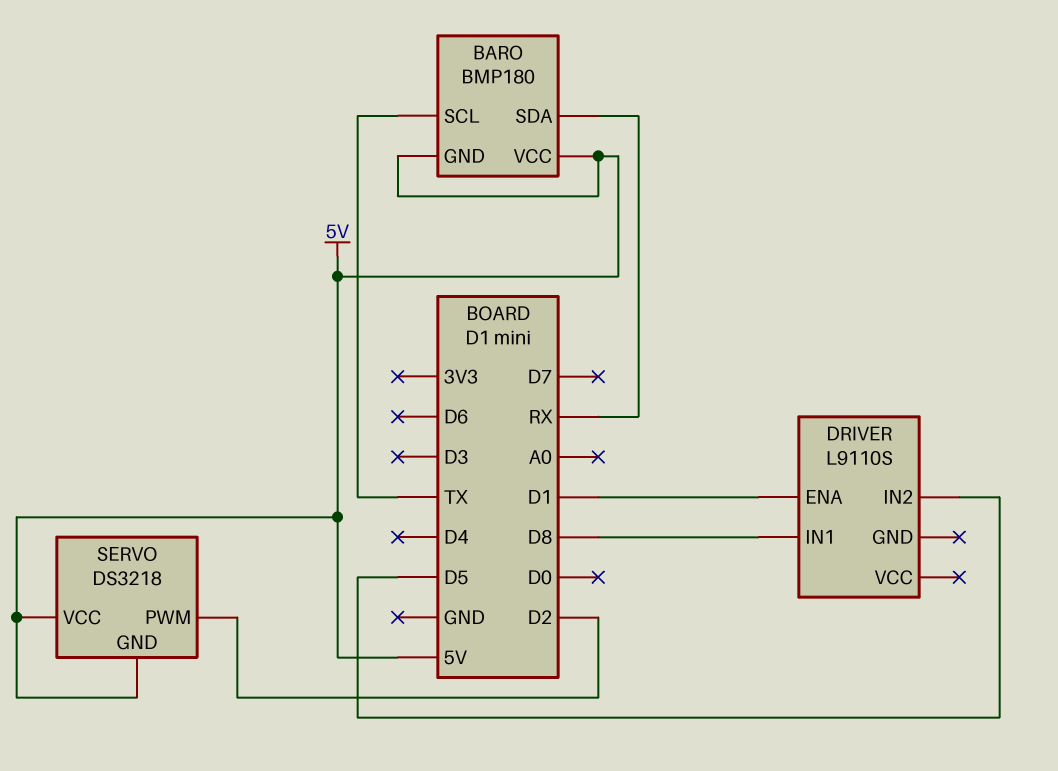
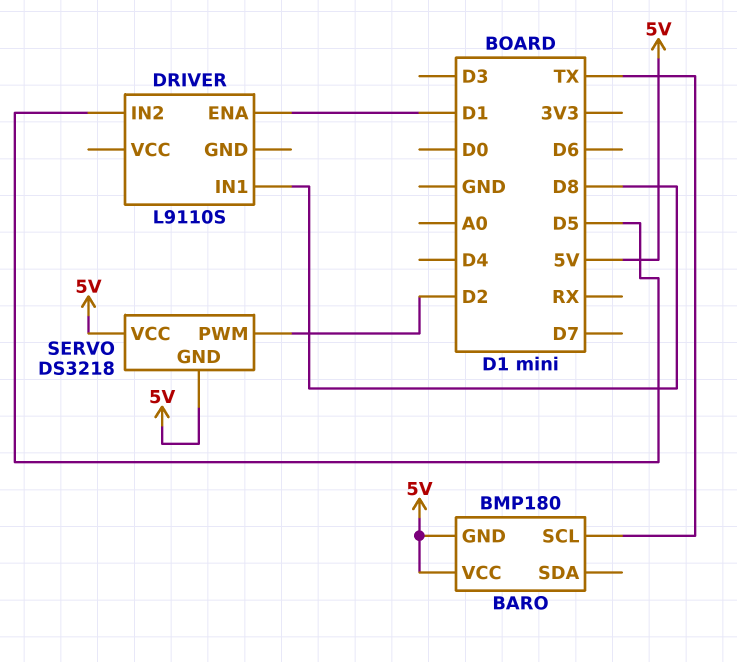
BARO pin SDA: RX -> none

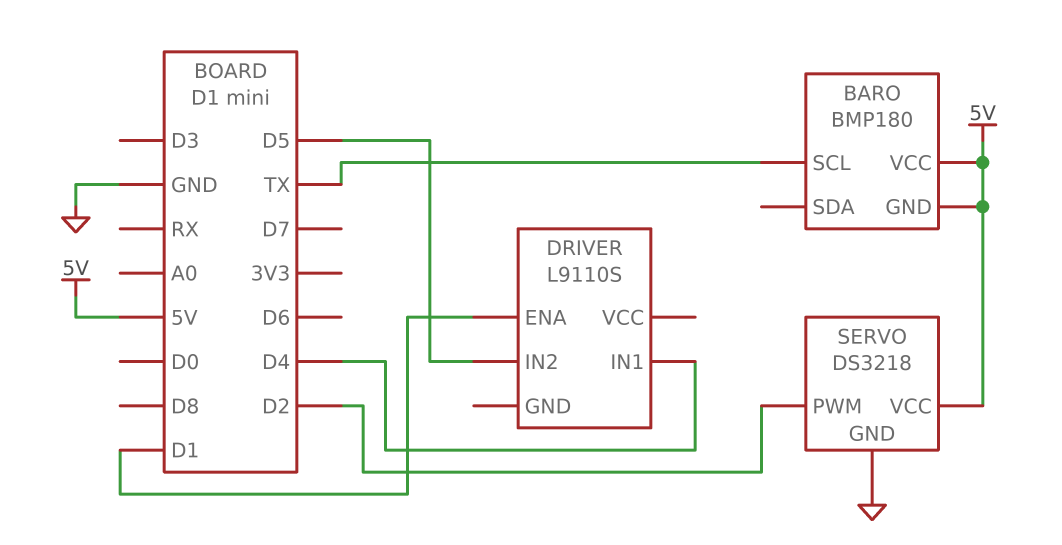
DRIVER pin IN1: D8 -> D4
SERVO pin GND: 5V -> GND

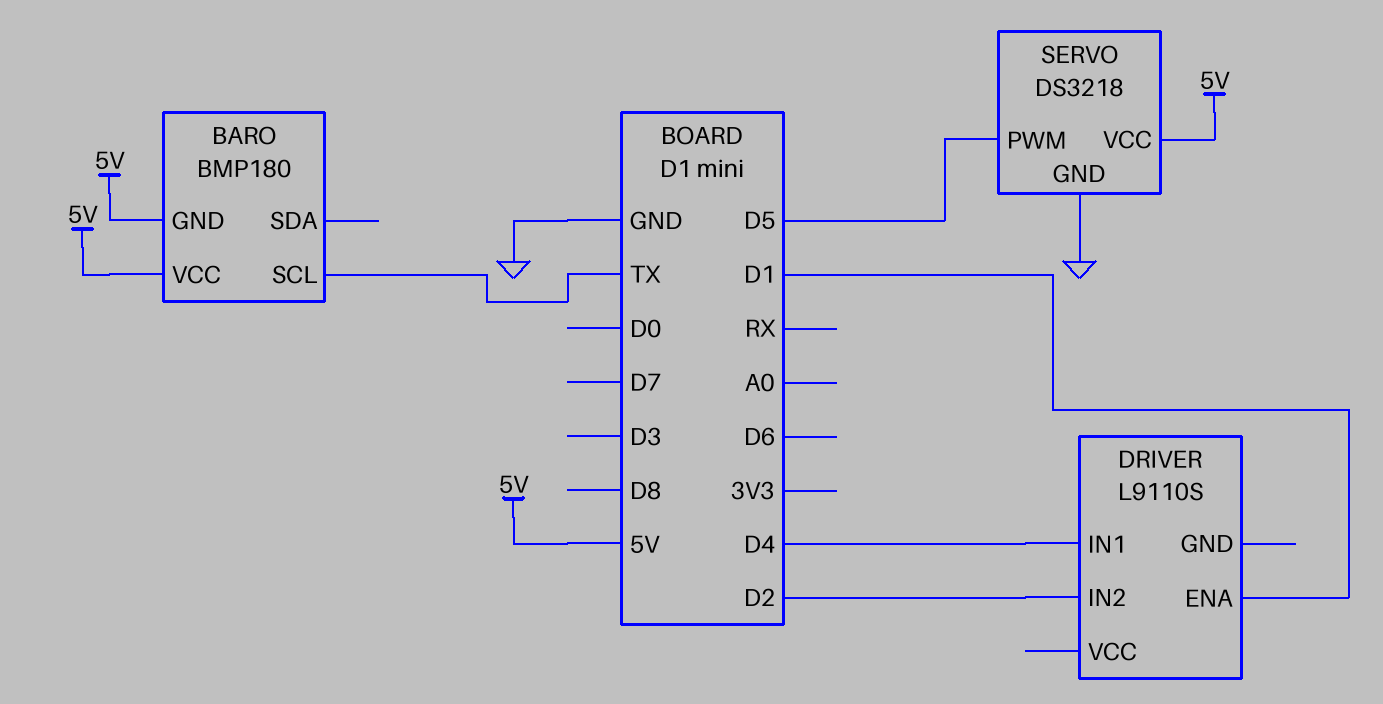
DRIVER pin IN2: D5 -> D2
SERVO pin PWM: D2 -> D5

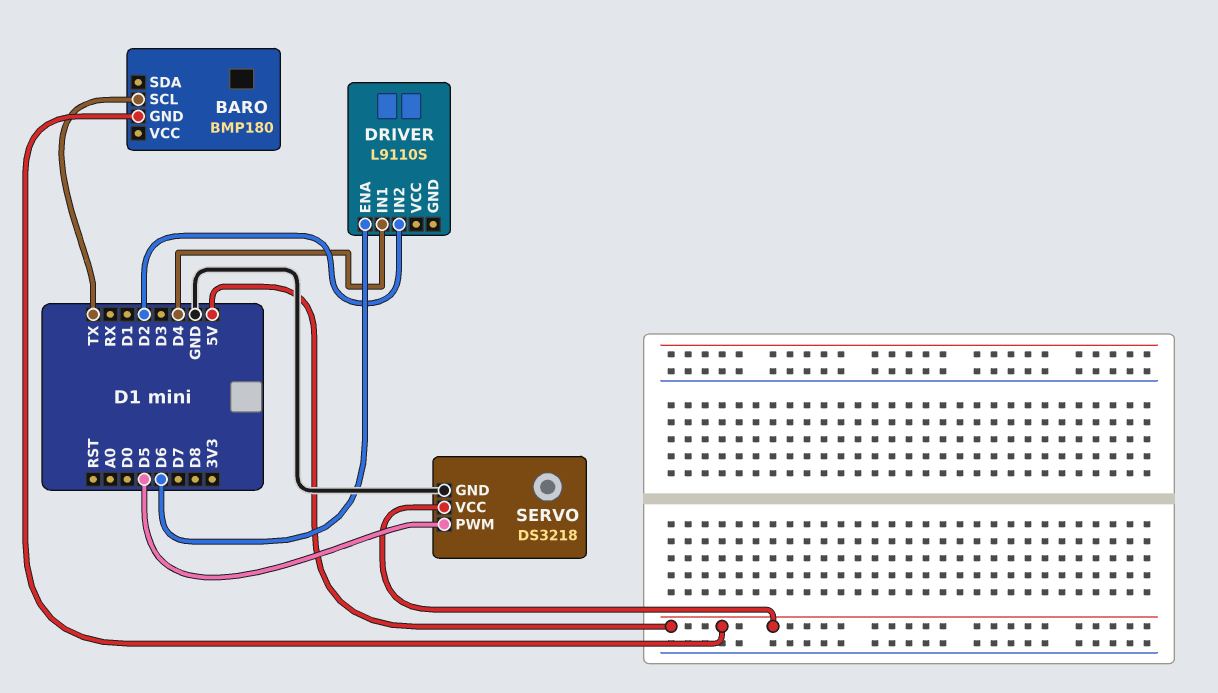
BARO pin VCC: 5V -> none
DRIVER pin ENA: D1 -> D6

